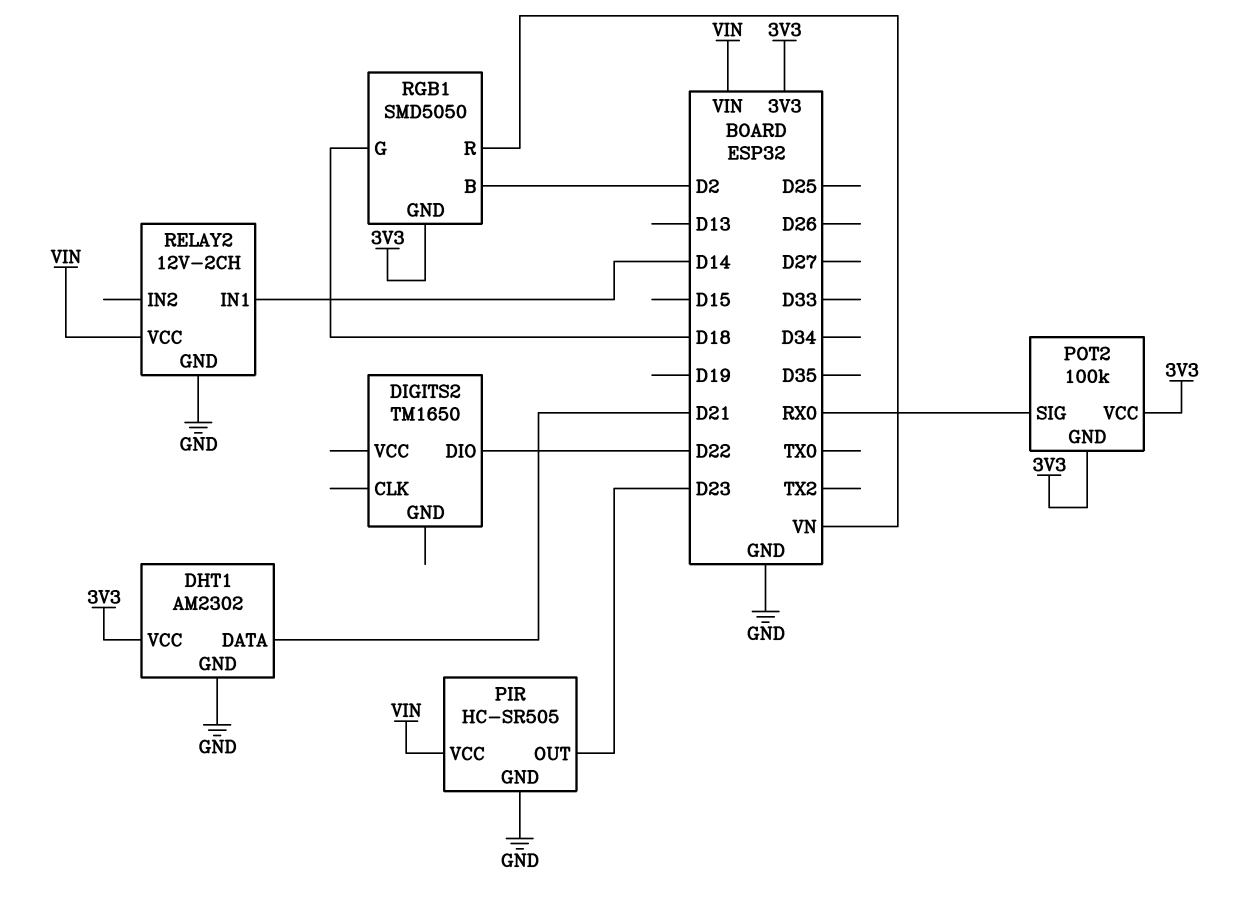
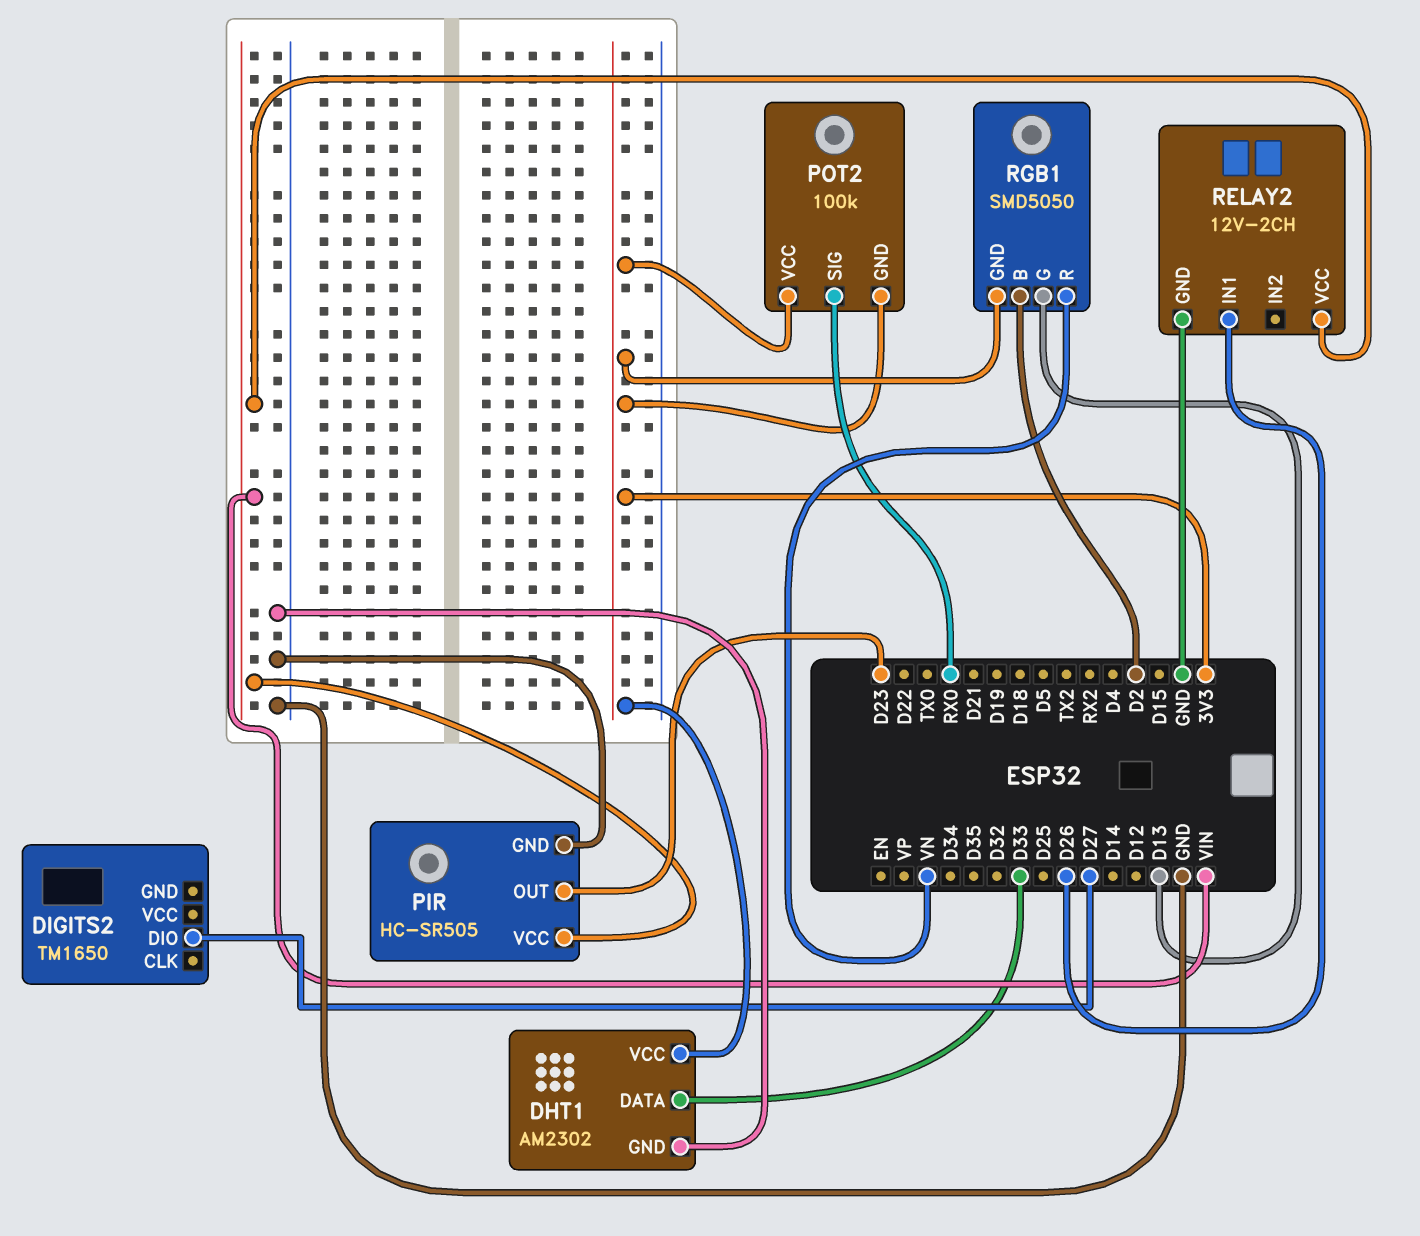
DHT1 pin DATA: D21 -> D33
DIGITS2 pin DIO: D22 -> D27
RELAY2 pin IN1: D14 -> D26
RGB1 pin G: D18 -> D13

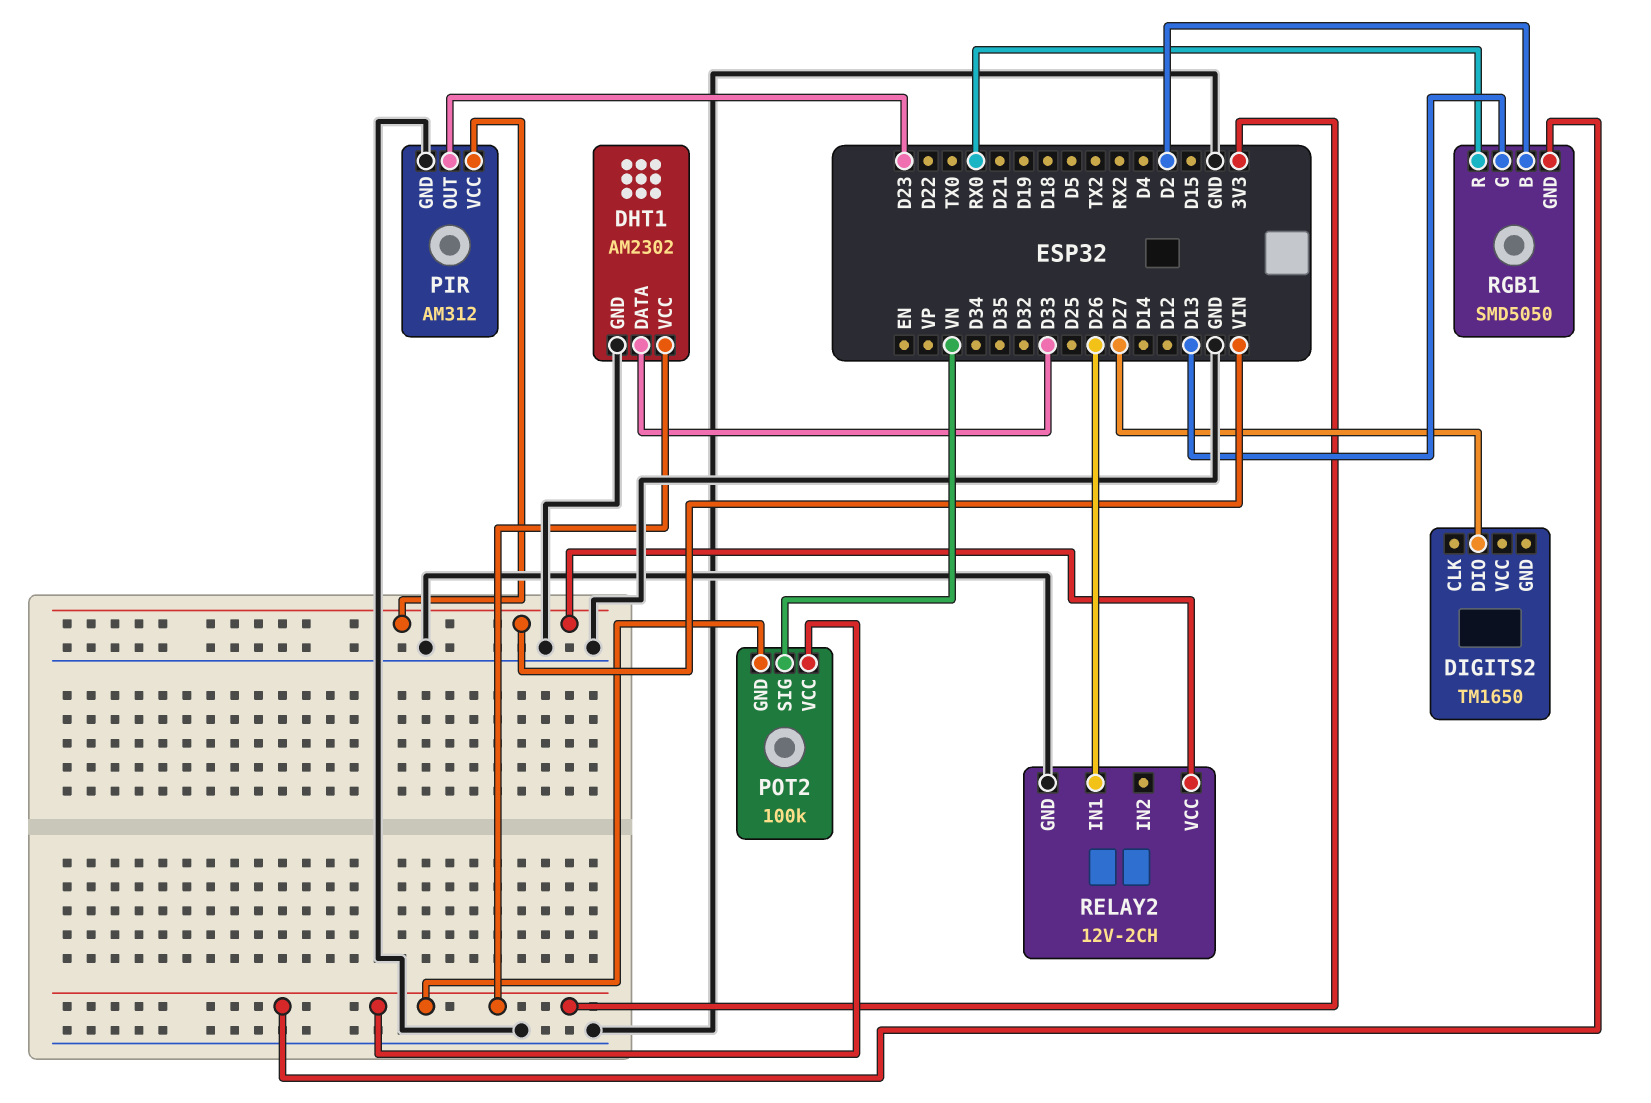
PIR: HC-SR505 -> AM312
POT2 pin SIG: RX0 -> VN
RGB1 pin R: VN -> RX0

